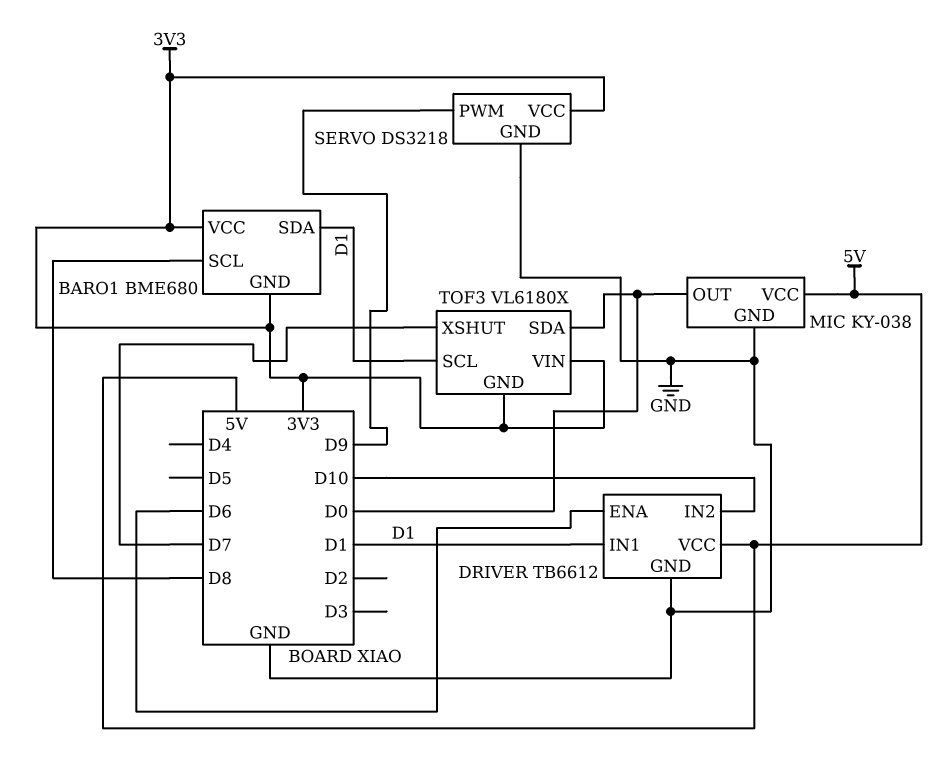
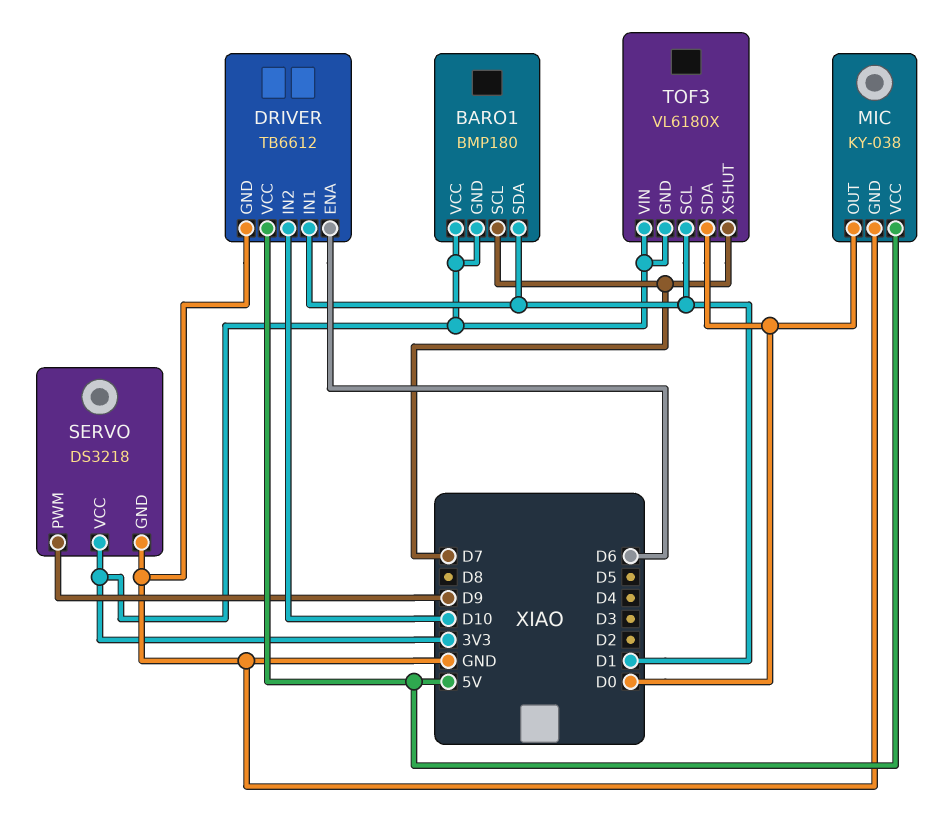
BARO1: BME680 -> BMP180
BARO1 pin SCL: D8 -> D7

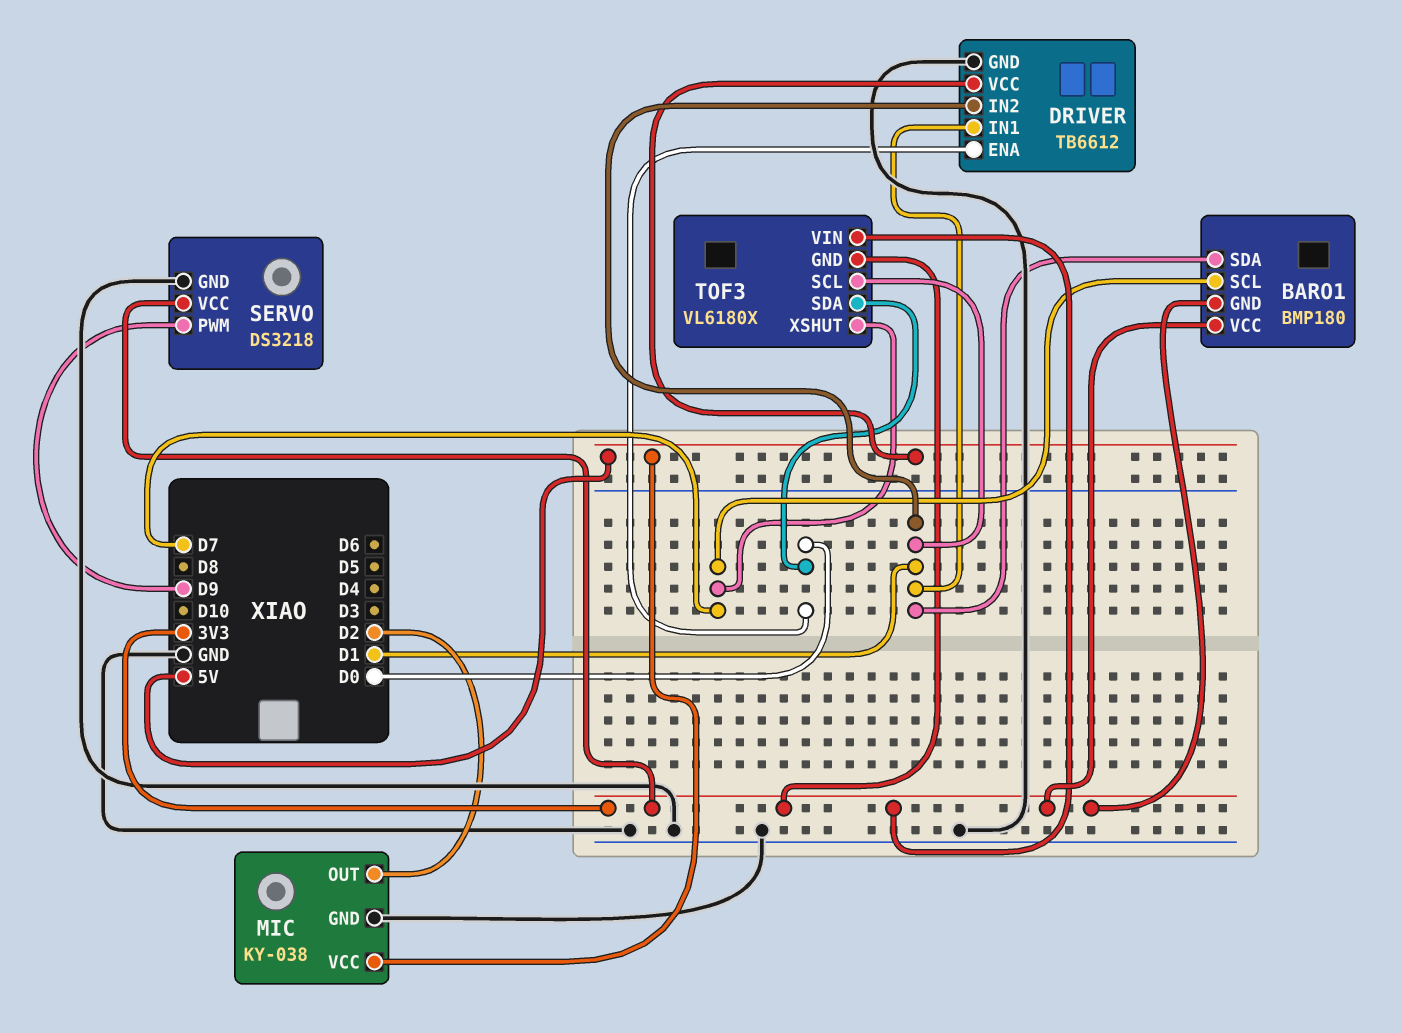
DRIVER pin ENA: D6 -> D0
DRIVER pin IN2: D10 -> D1
MIC pin OUT: D0 -> D2

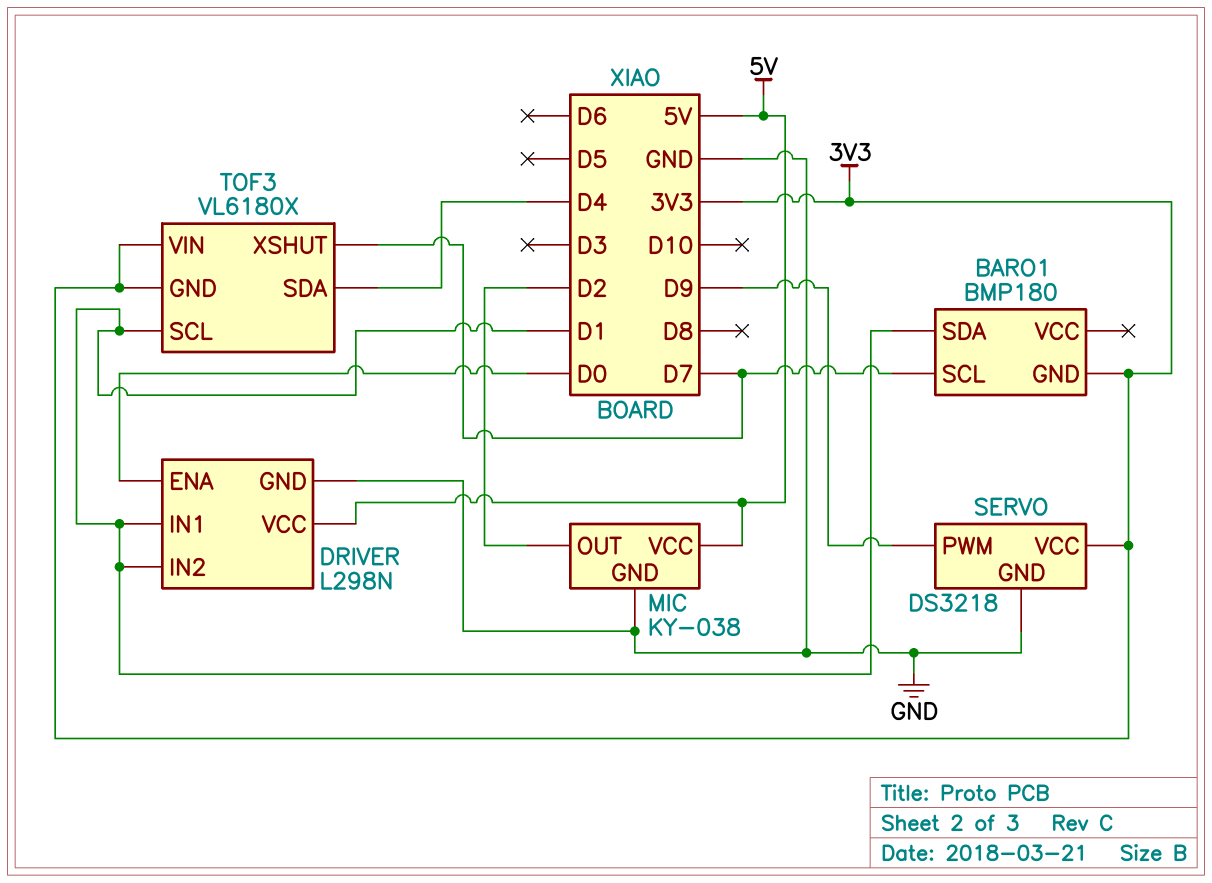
BARO1 pin VCC: 3V3 -> none
DRIVER: TB6612 -> L298N
TOF3 pin SDA: D0 -> D4

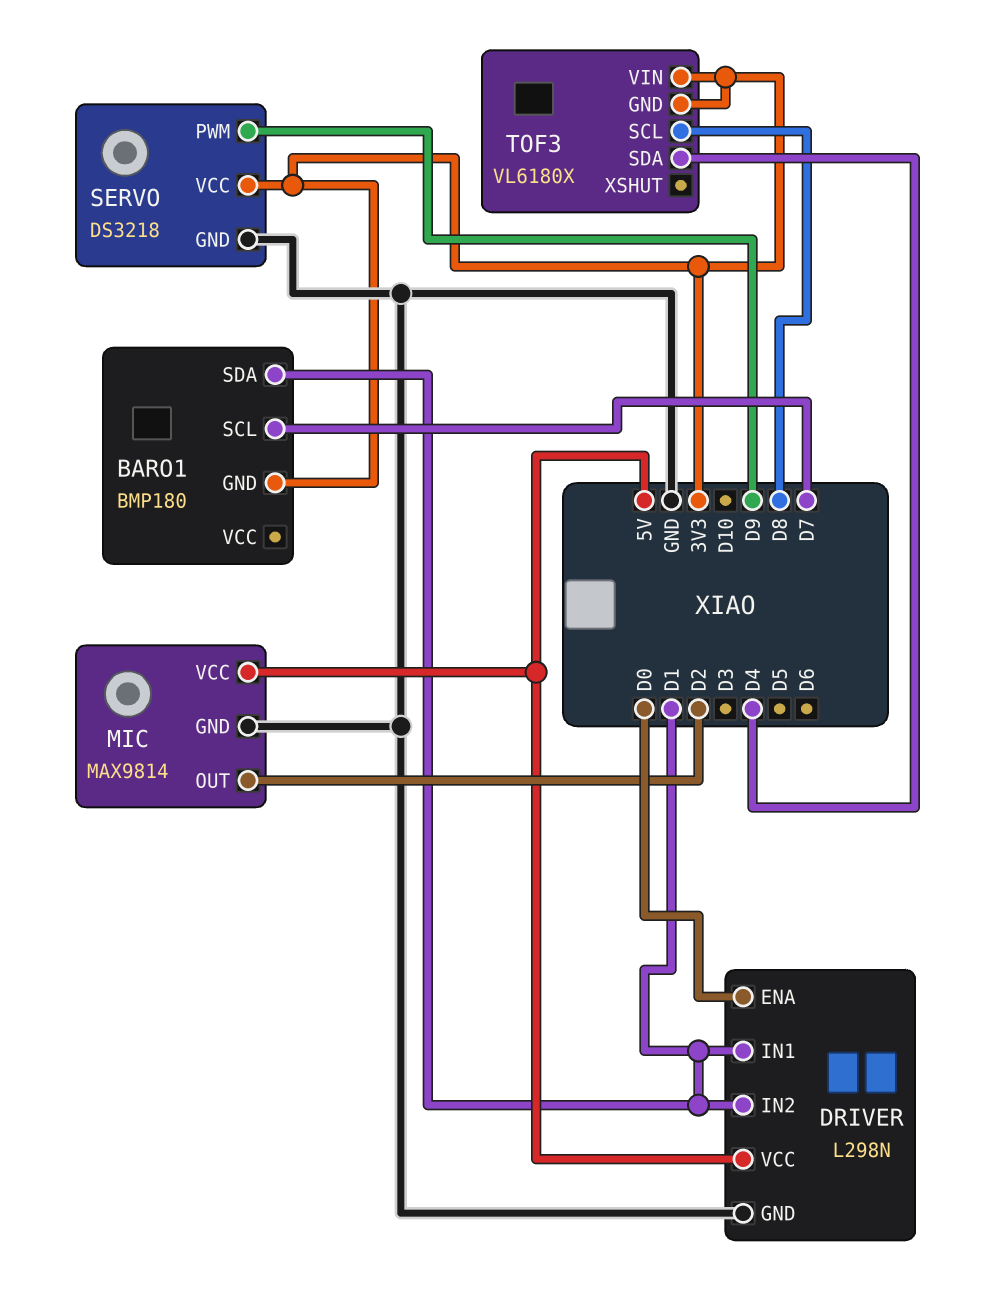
MIC: KY-038 -> MAX9814
TOF3 pin SCL: D1 -> D8
TOF3 pin XSHUT: D7 -> none

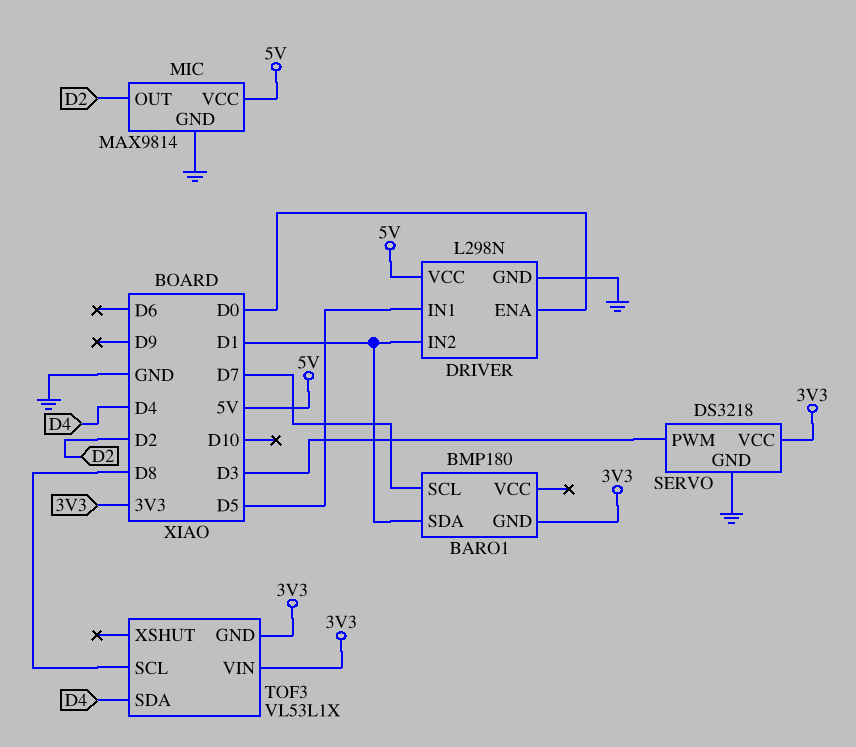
DRIVER pin IN1: D1 -> D5
SERVO pin PWM: D9 -> D3
TOF3: VL6180X -> VL53L1X

